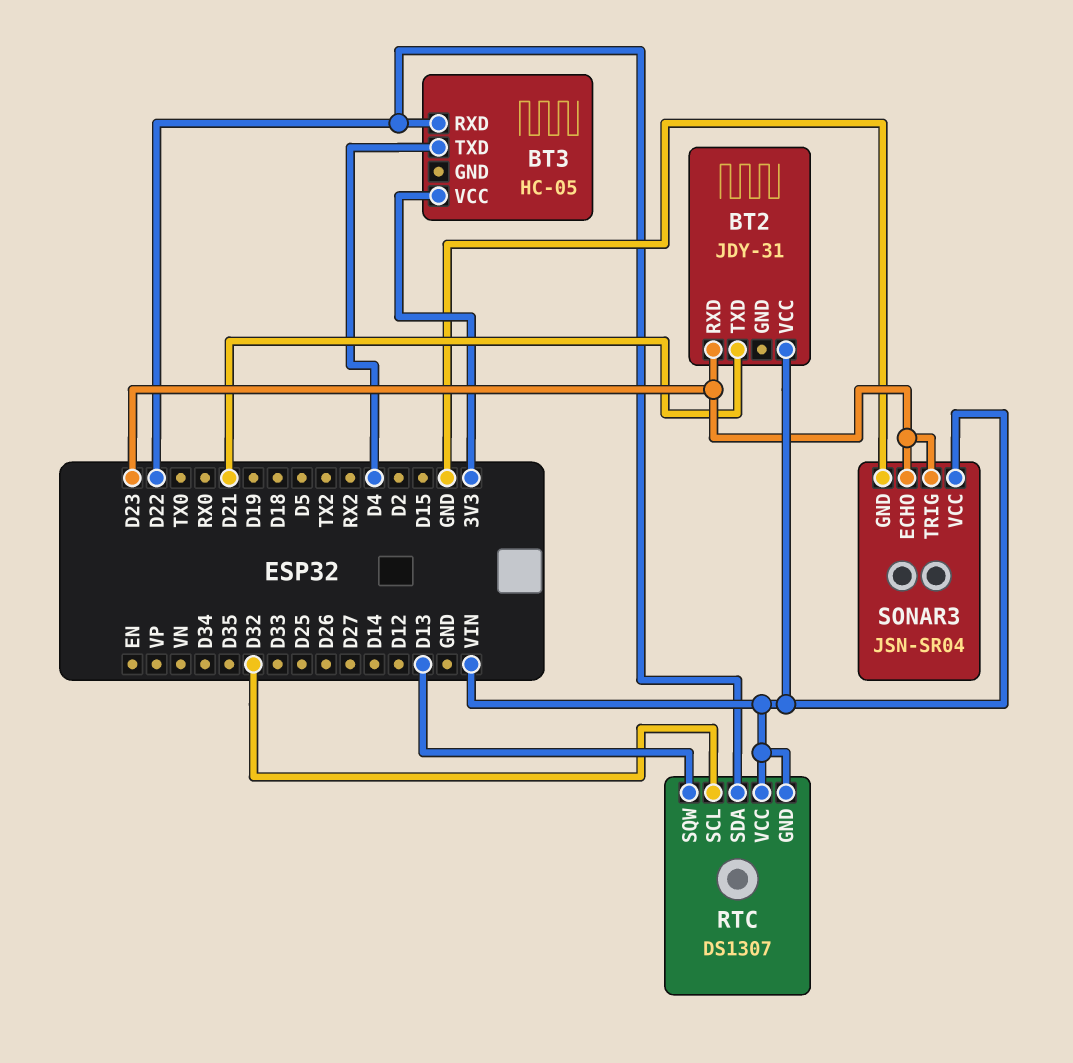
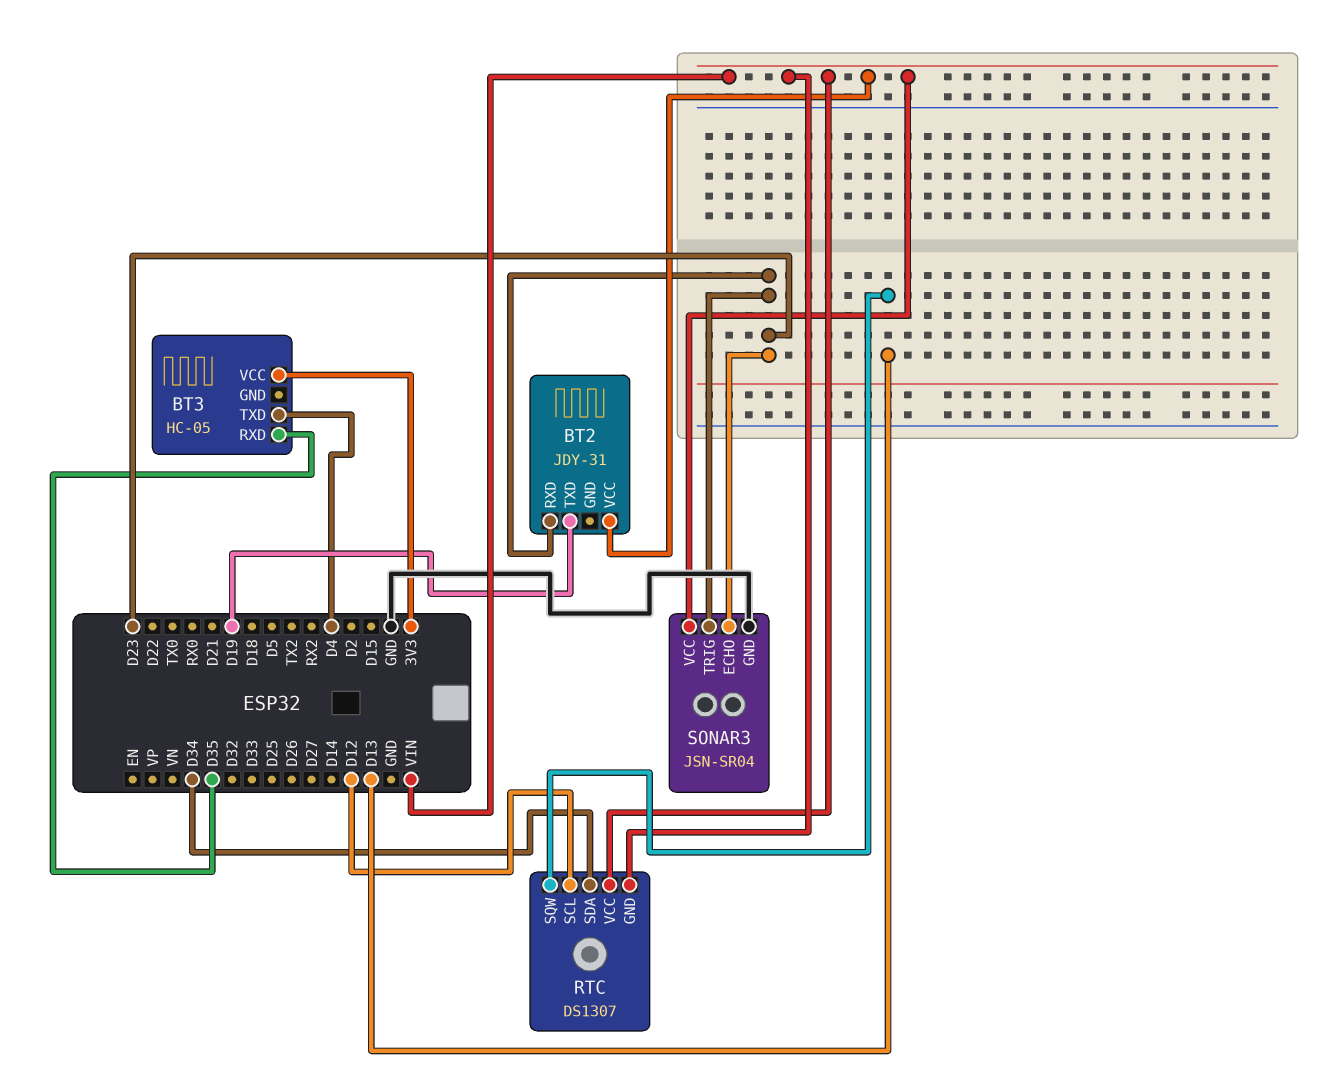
BT2 pin TXD: D21 -> D19
BT3 pin RXD: D22 -> D35
RTC pin SCL: D32 -> D12
RTC pin SDA: D22 -> D34

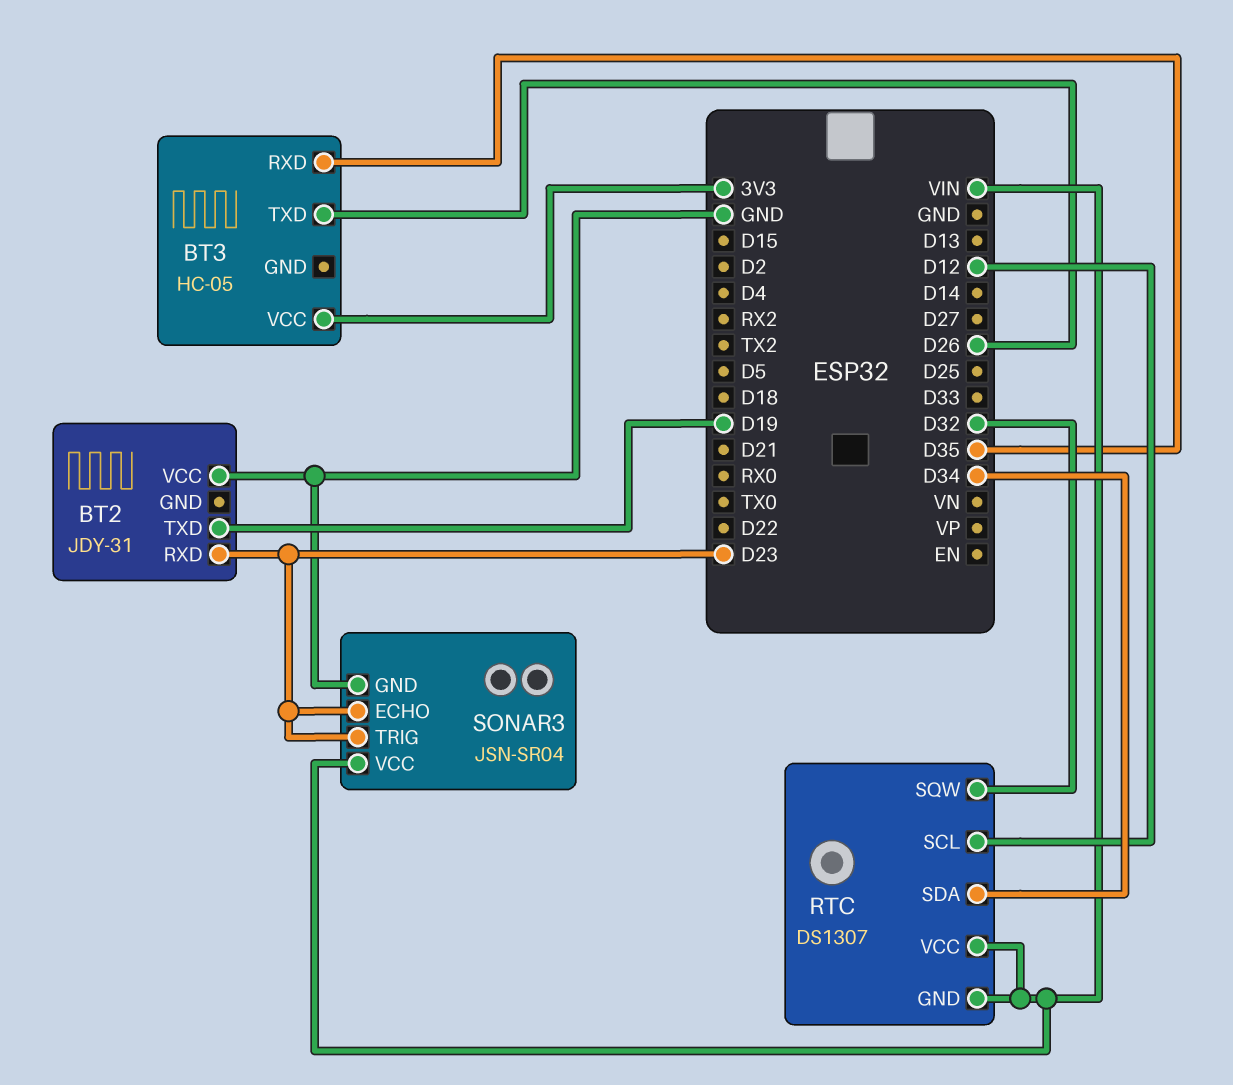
BT2 pin VCC: VIN -> GND
BT3 pin TXD: D4 -> D26
RTC pin SQW: D13 -> D32

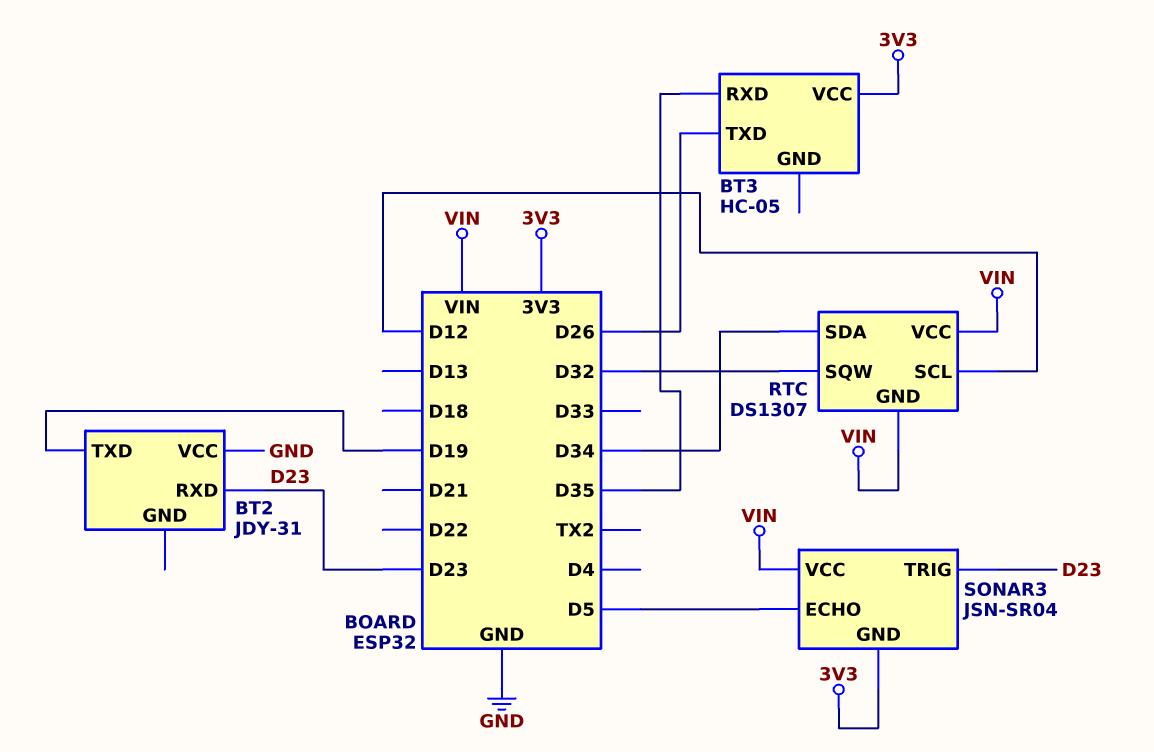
SONAR3 pin ECHO: D23 -> D5
SONAR3 pin GND: GND -> 3V3

